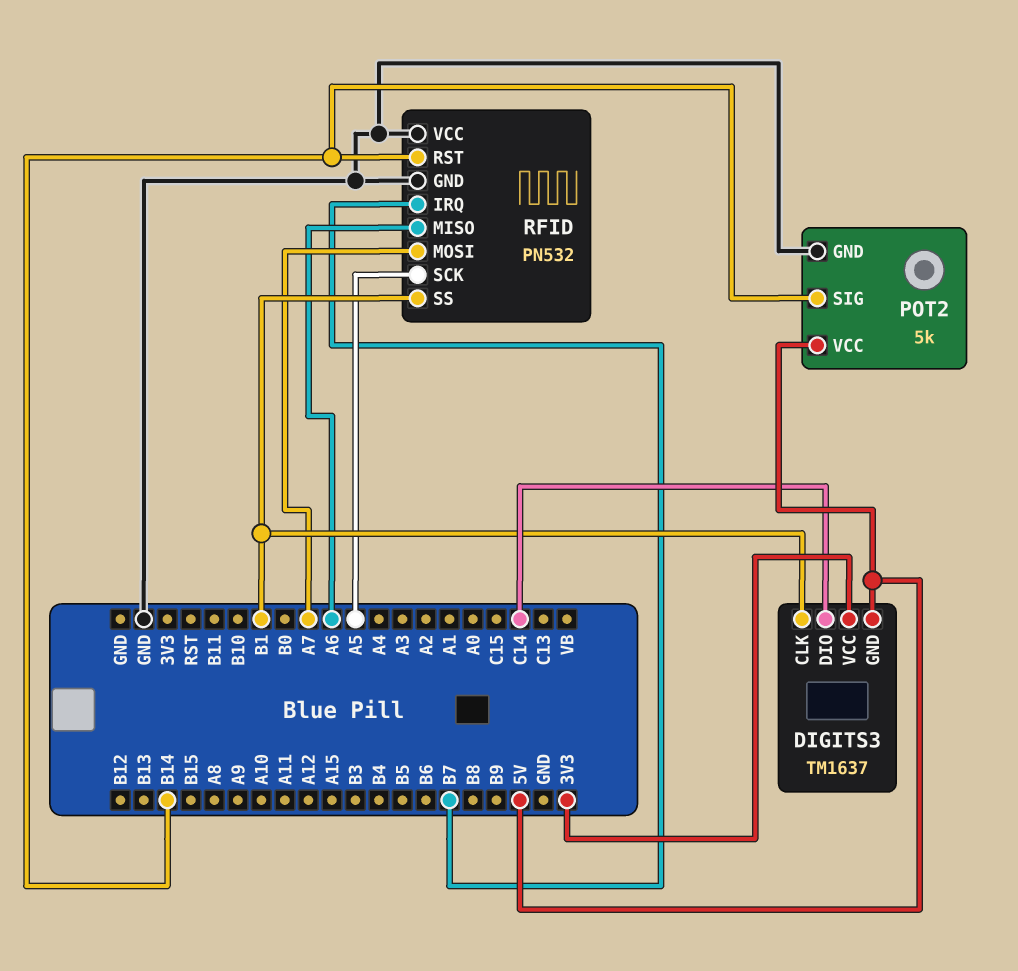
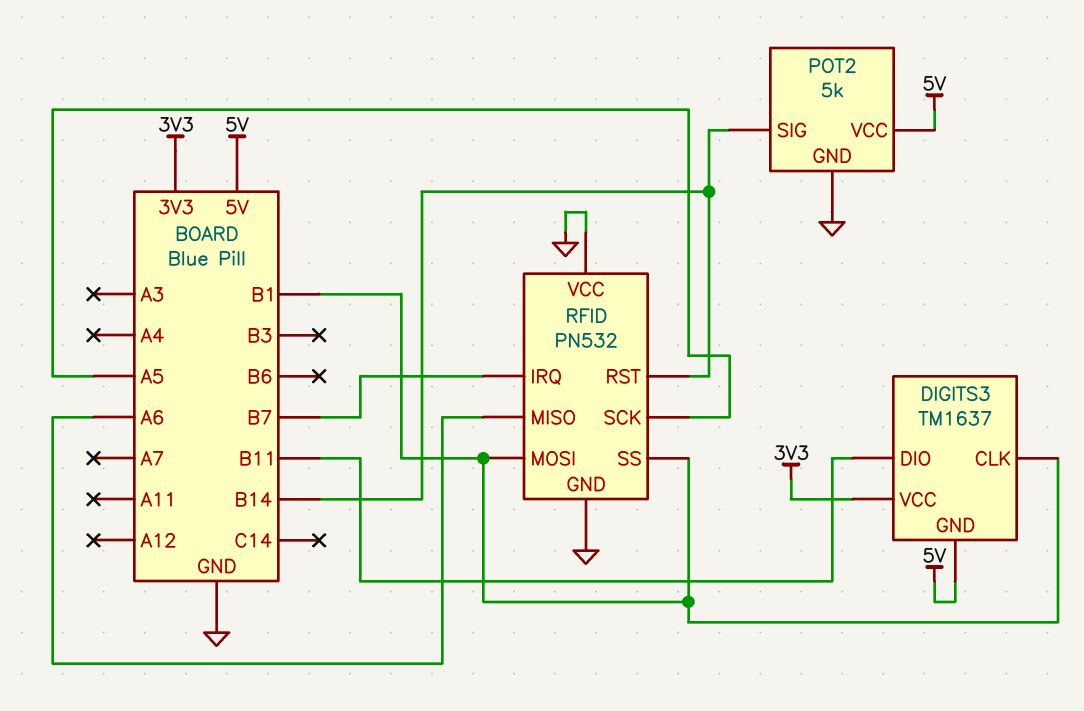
DIGITS3 pin DIO: C14 -> B11
RFID pin MOSI: A7 -> B1

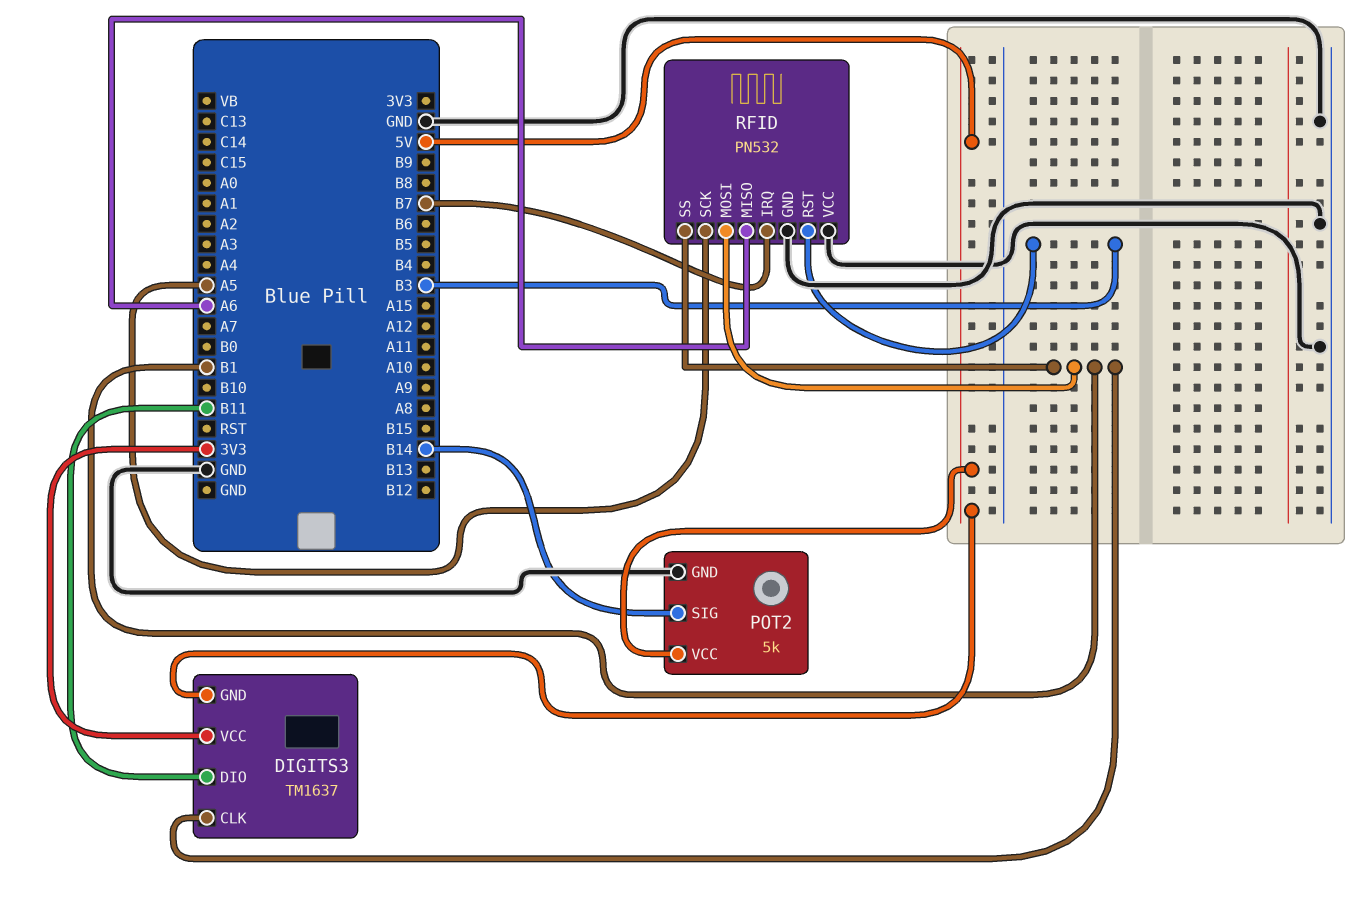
RFID pin RST: B14 -> B3

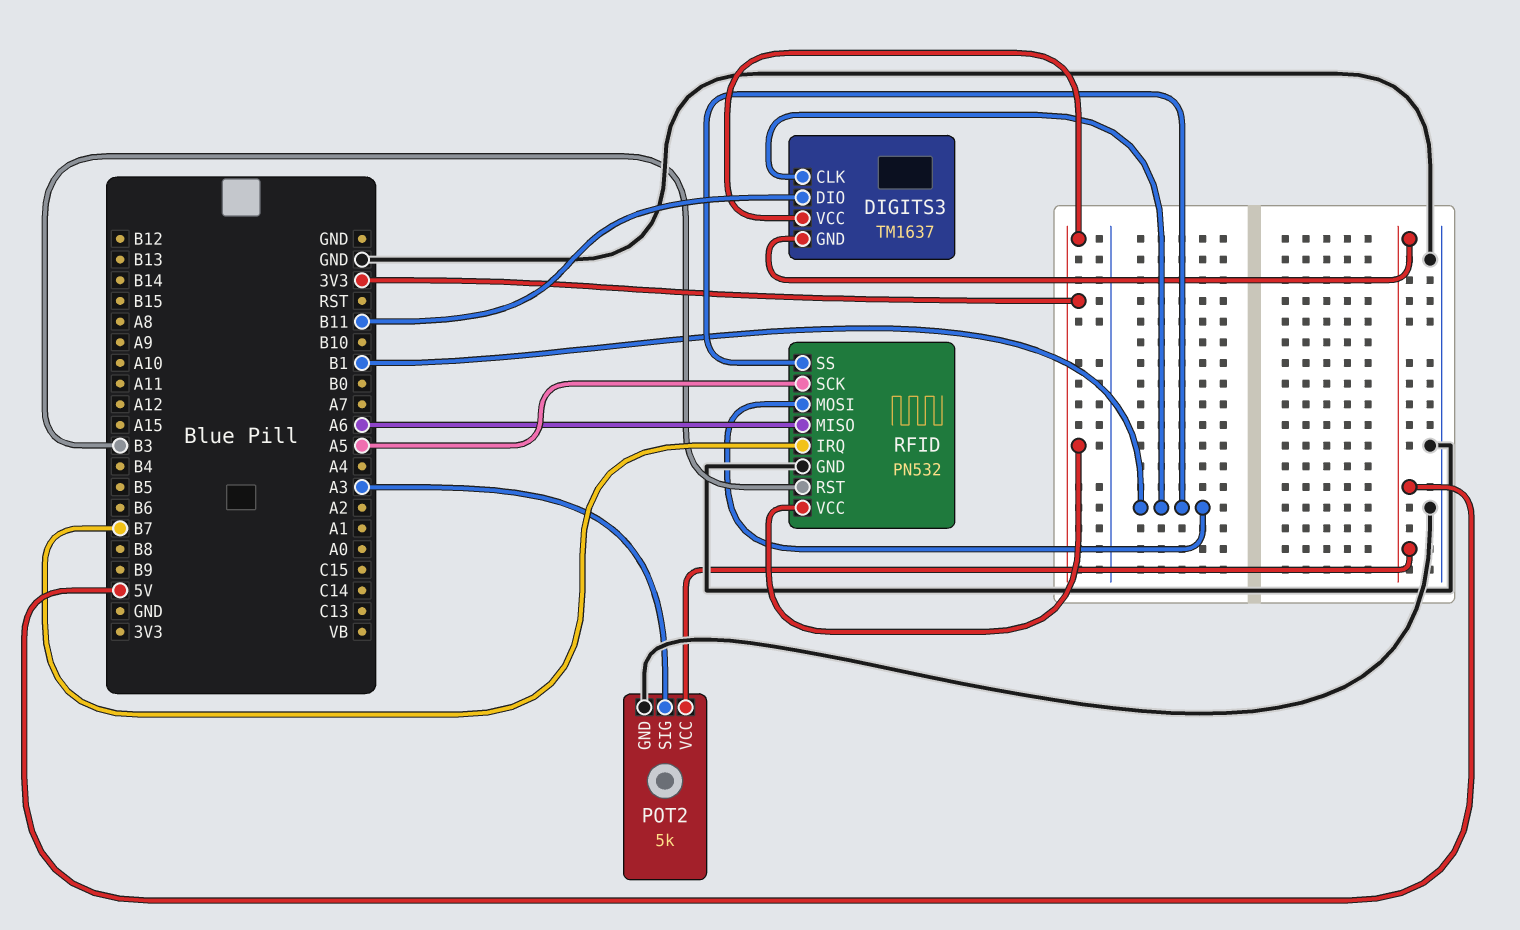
POT2 pin SIG: B14 -> A3
RFID pin VCC: GND -> 3V3

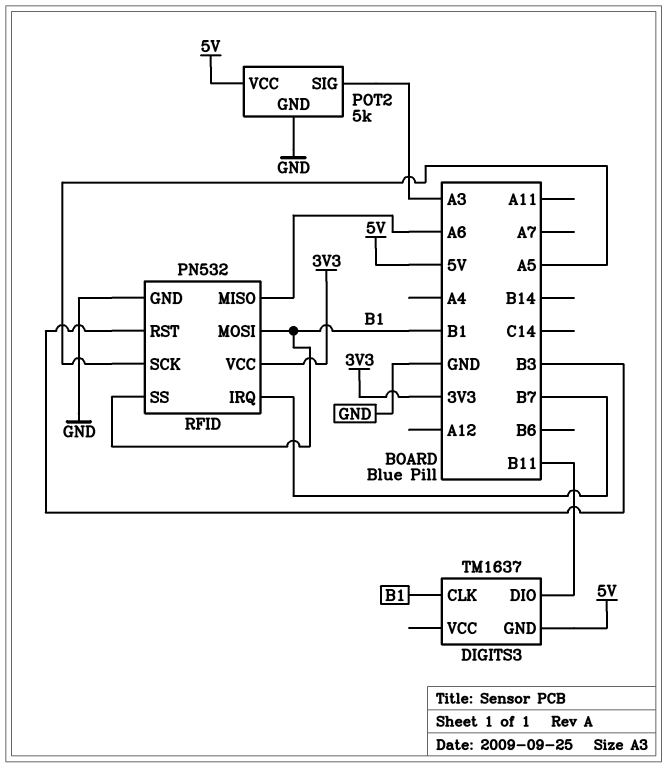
DIGITS3 pin VCC: 3V3 -> none

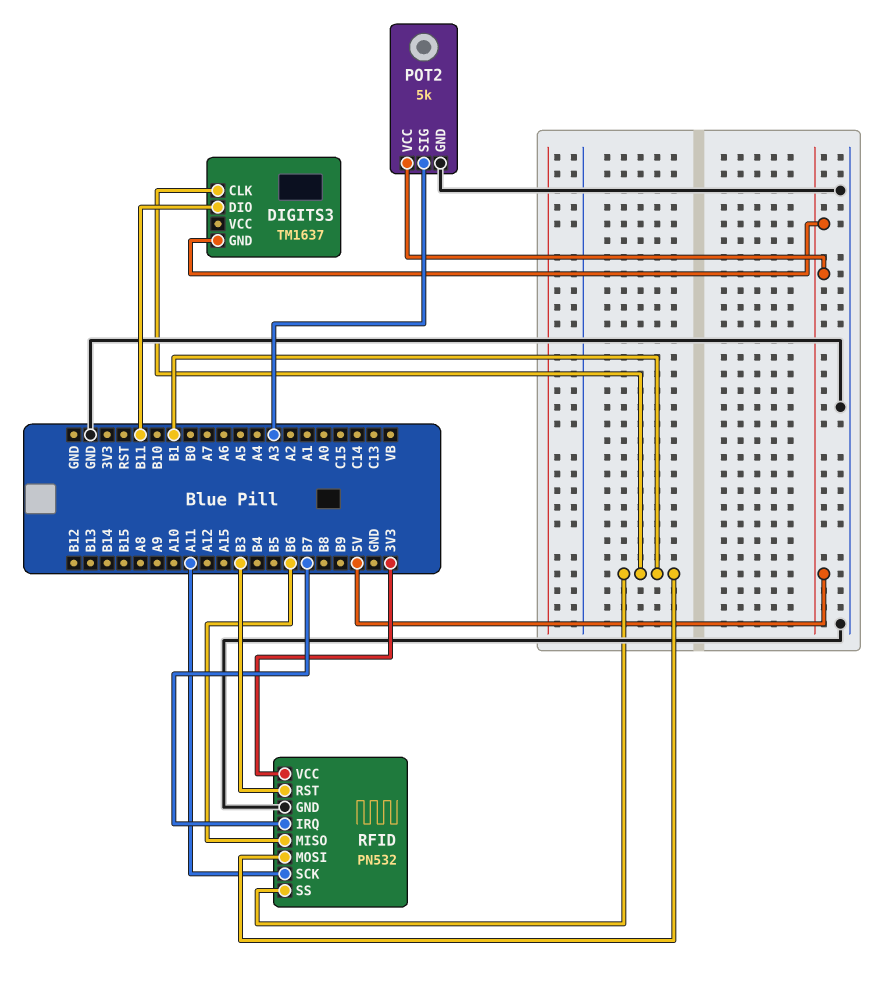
RFID pin MISO: A6 -> B6
RFID pin SCK: A5 -> A11

